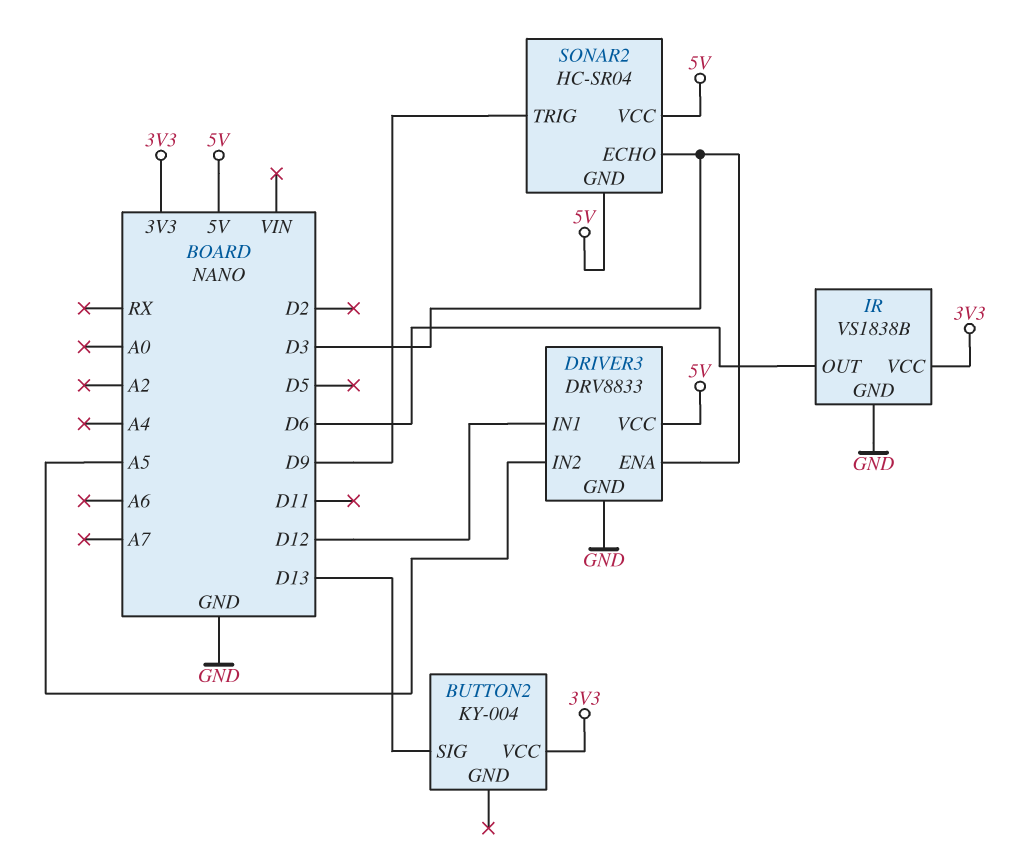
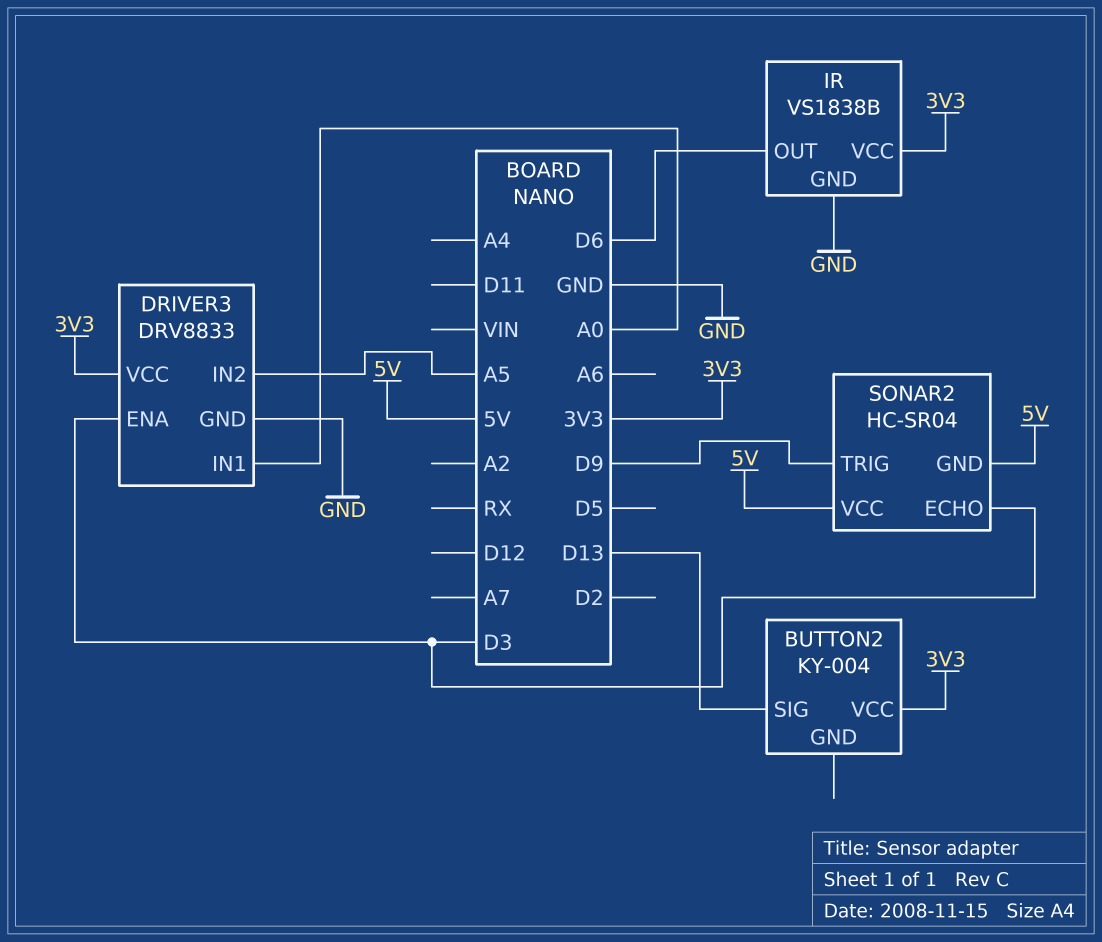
DRIVER3 pin IN1: D12 -> A0
DRIVER3 pin VCC: 5V -> 3V3

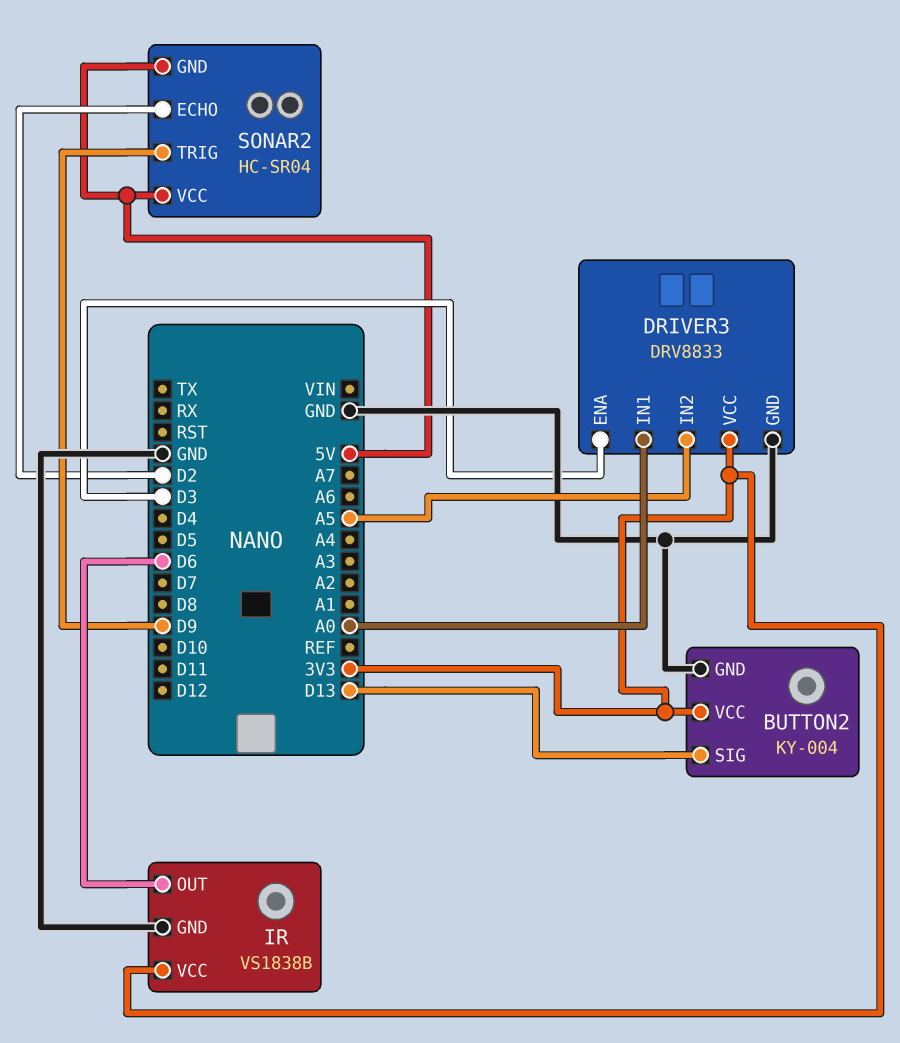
BUTTON2 pin GND: none -> GND
SONAR2 pin ECHO: D3 -> D2

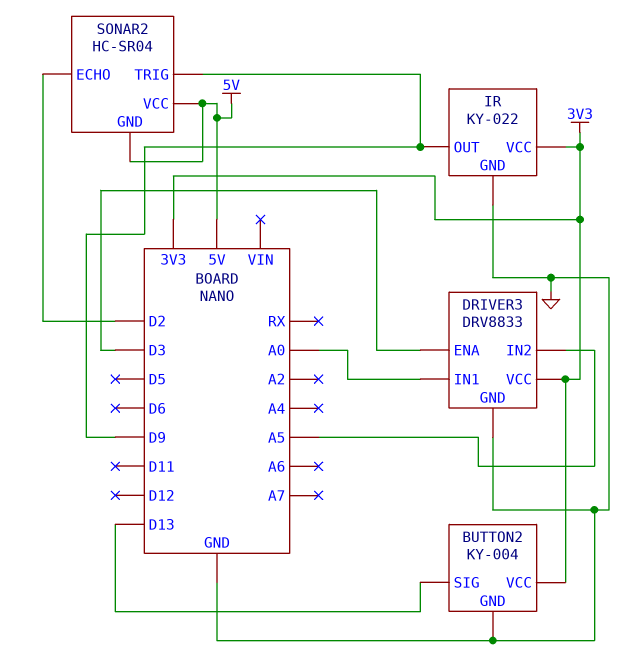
IR: VS1838B -> KY-022
IR pin OUT: D6 -> D9

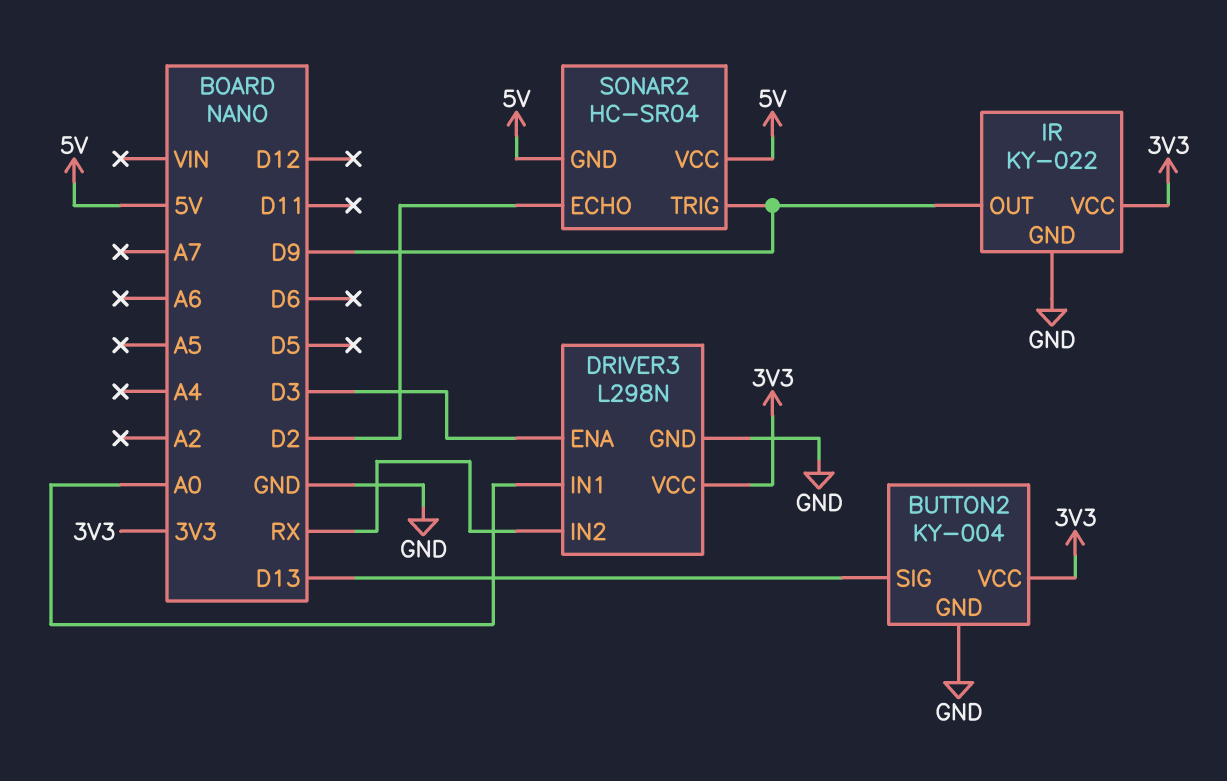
DRIVER3: DRV8833 -> L298N
DRIVER3 pin IN2: A5 -> RX

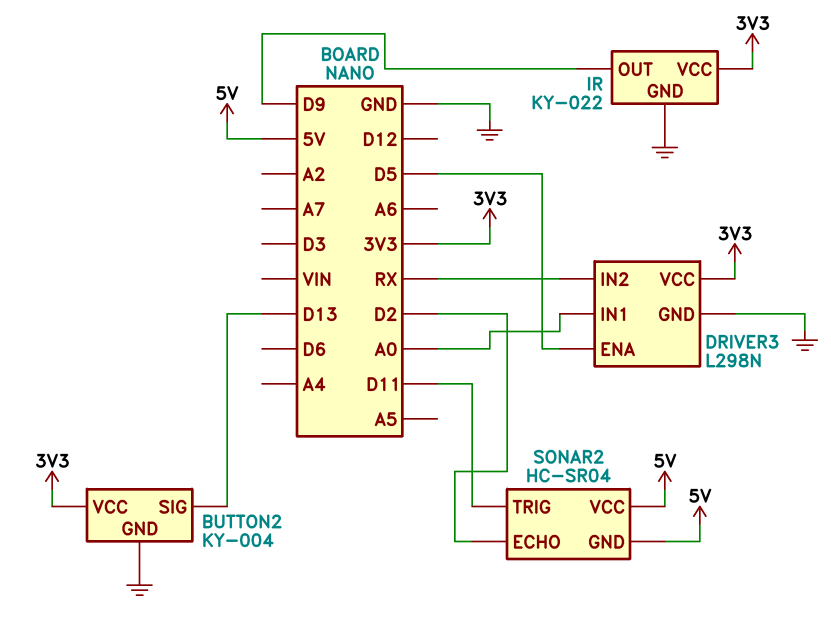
DRIVER3 pin ENA: D3 -> D5
SONAR2 pin TRIG: D9 -> D11

